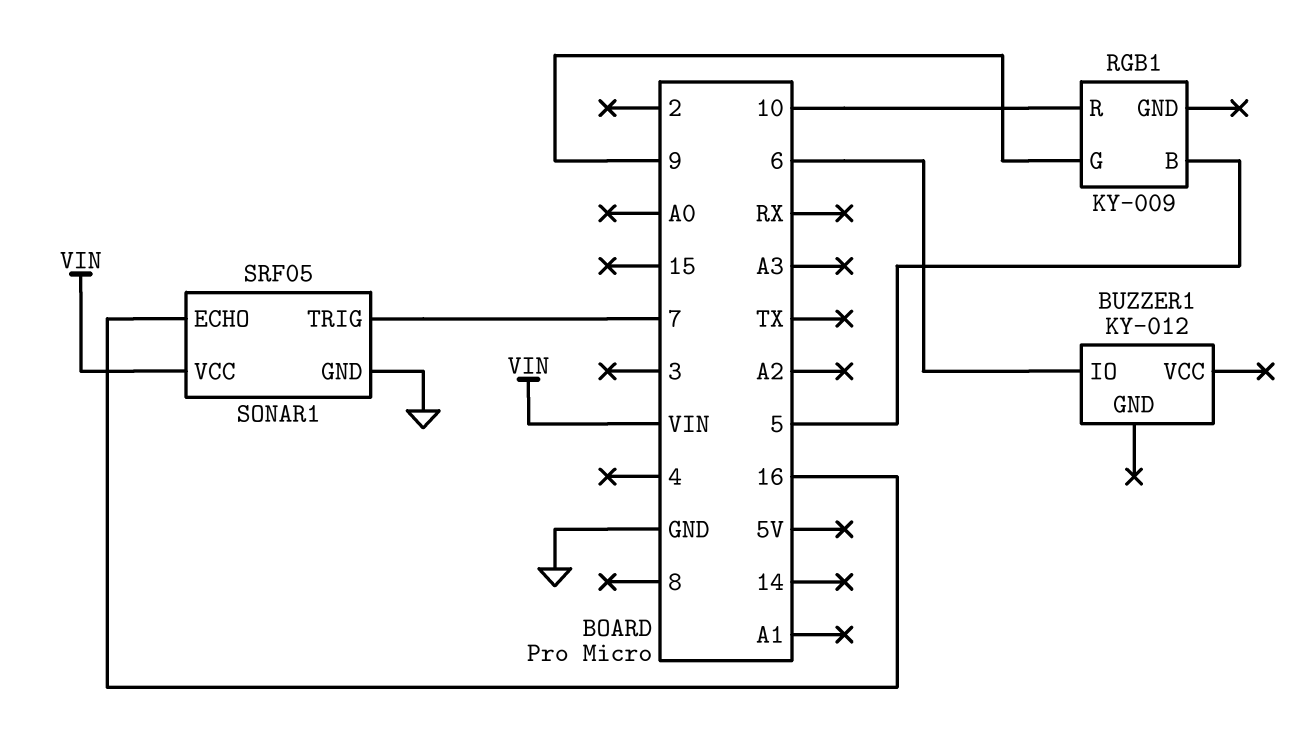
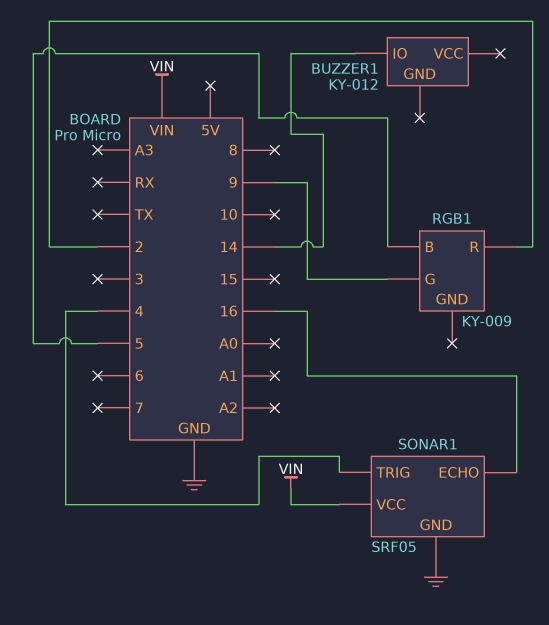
BUZZER1 pin IO: 6 -> 14
RGB1 pin R: 10 -> 2
SONAR1 pin TRIG: 7 -> 4

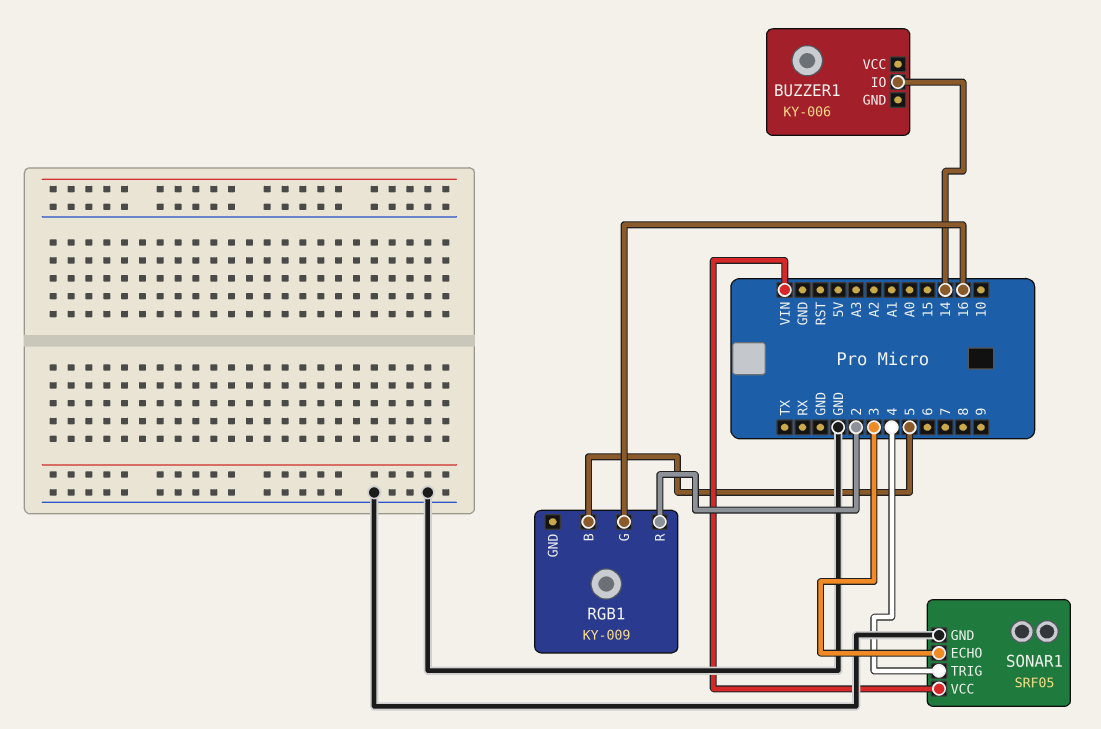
BUZZER1: KY-012 -> KY-006
RGB1 pin G: 9 -> 16
SONAR1 pin ECHO: 16 -> 3

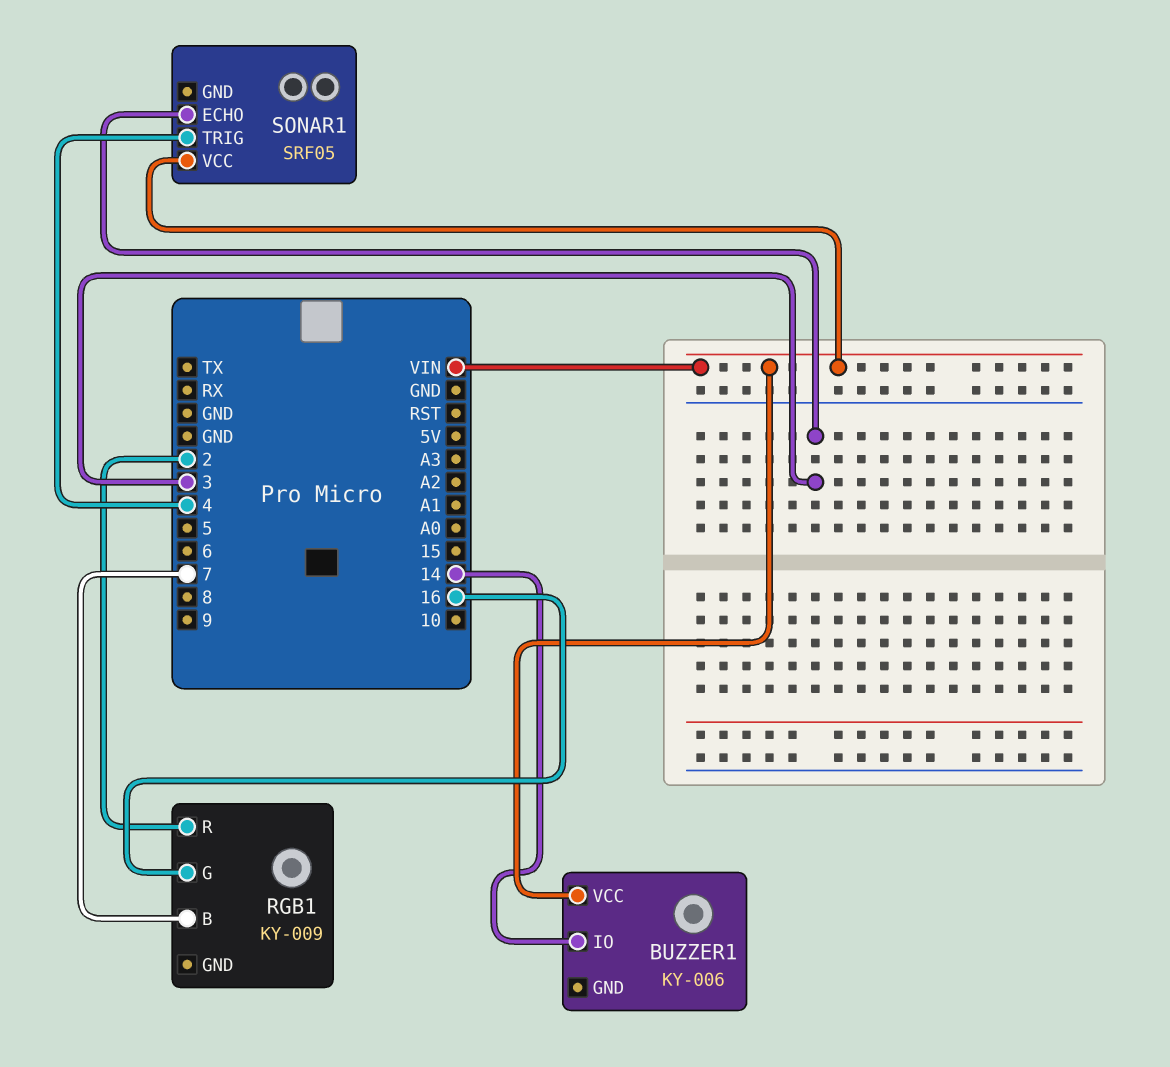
BUZZER1 pin VCC: none -> VIN
RGB1 pin B: 5 -> 7
SONAR1 pin GND: GND -> none

